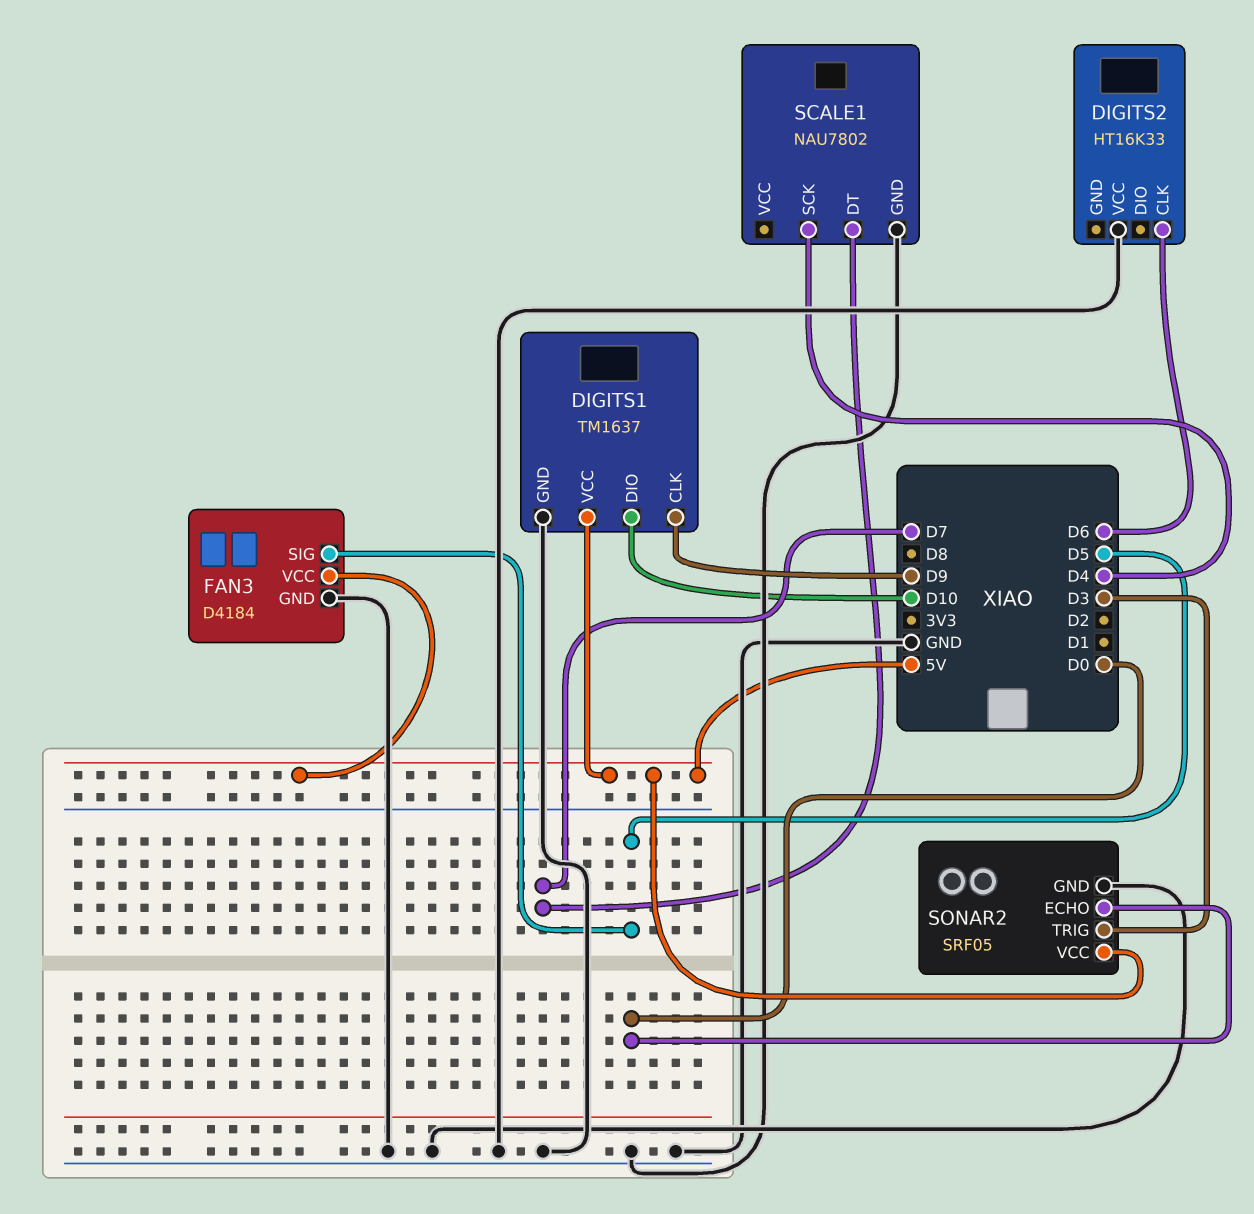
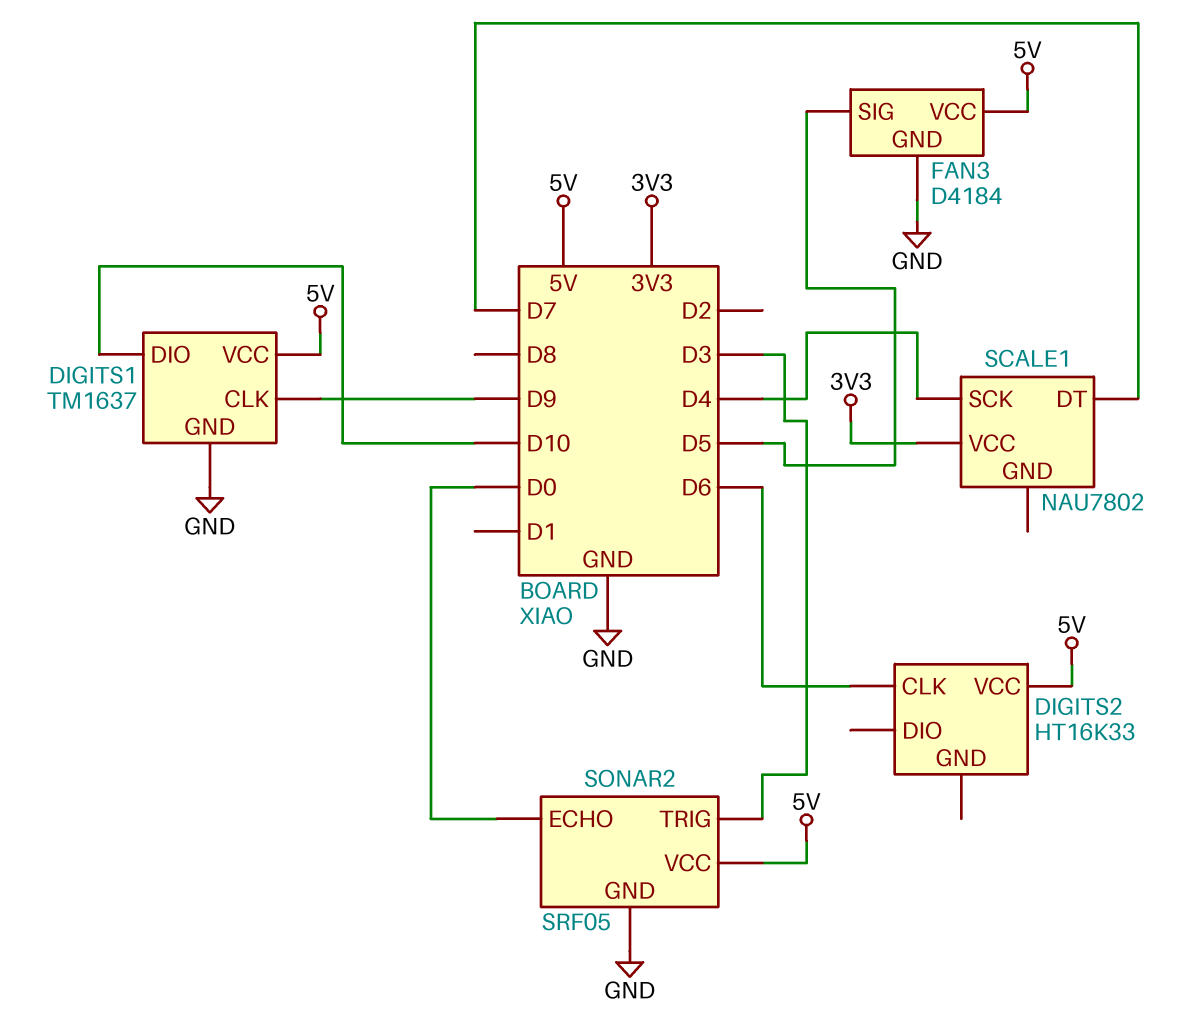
DIGITS2 pin VCC: GND -> 5V
SCALE1 pin GND: GND -> none
SCALE1 pin VCC: none -> 3V3

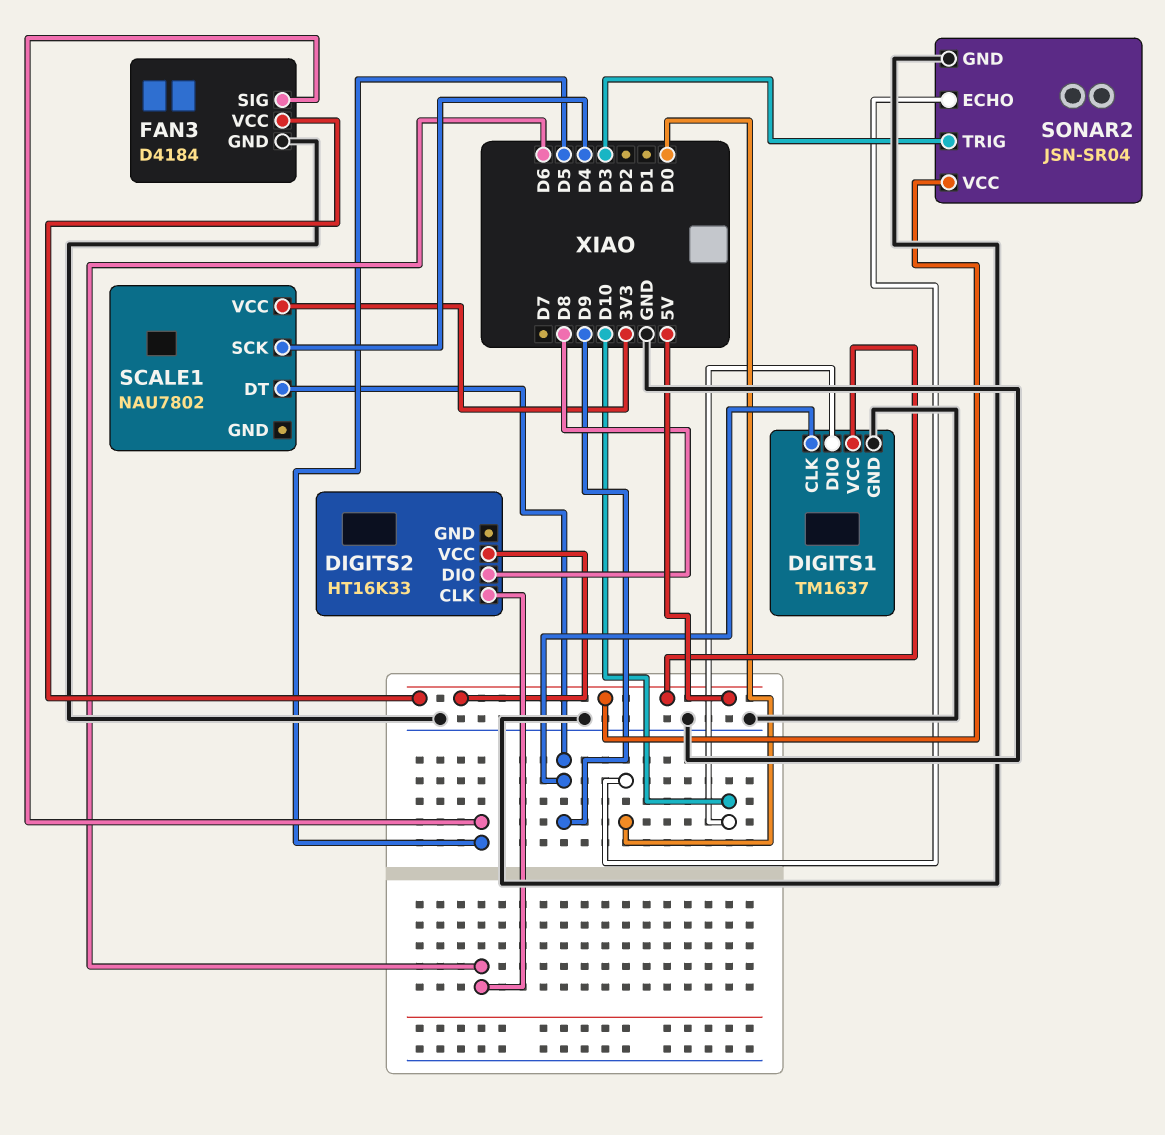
DIGITS2 pin DIO: none -> D8
SCALE1 pin DT: D7 -> D9
SONAR2: SRF05 -> JSN-SR04

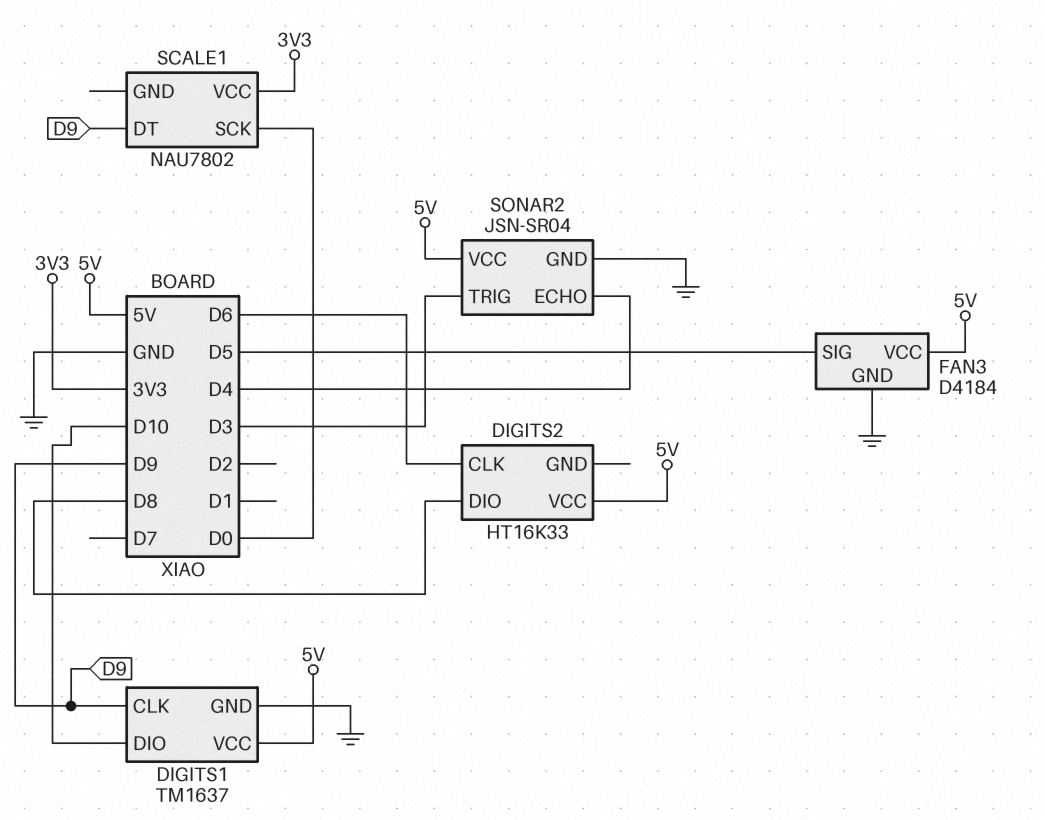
SCALE1 pin SCK: D4 -> D0
SONAR2 pin ECHO: D0 -> D4

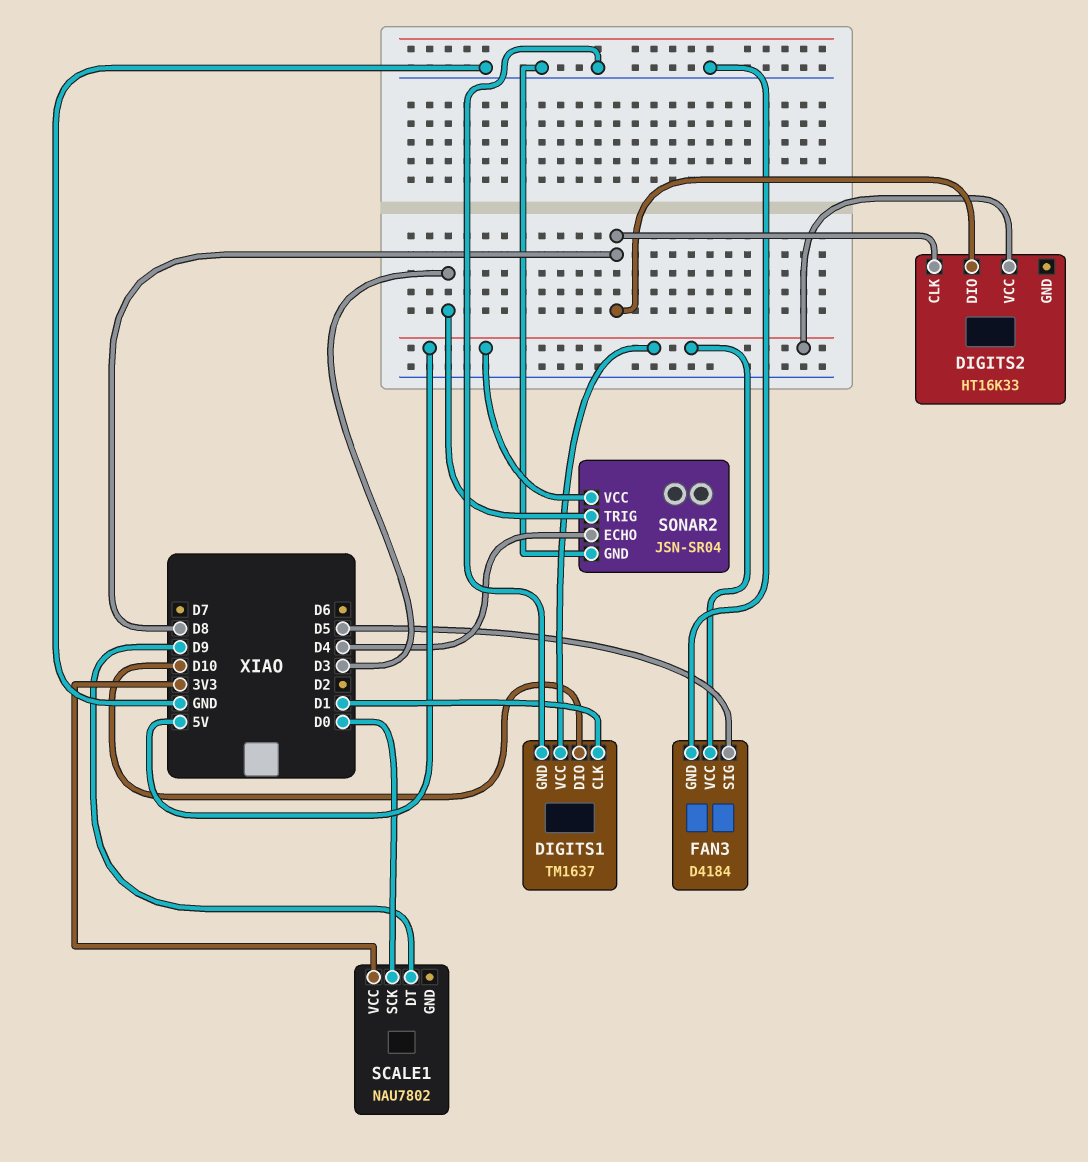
DIGITS1 pin CLK: D9 -> D1
DIGITS2 pin CLK: D6 -> D8

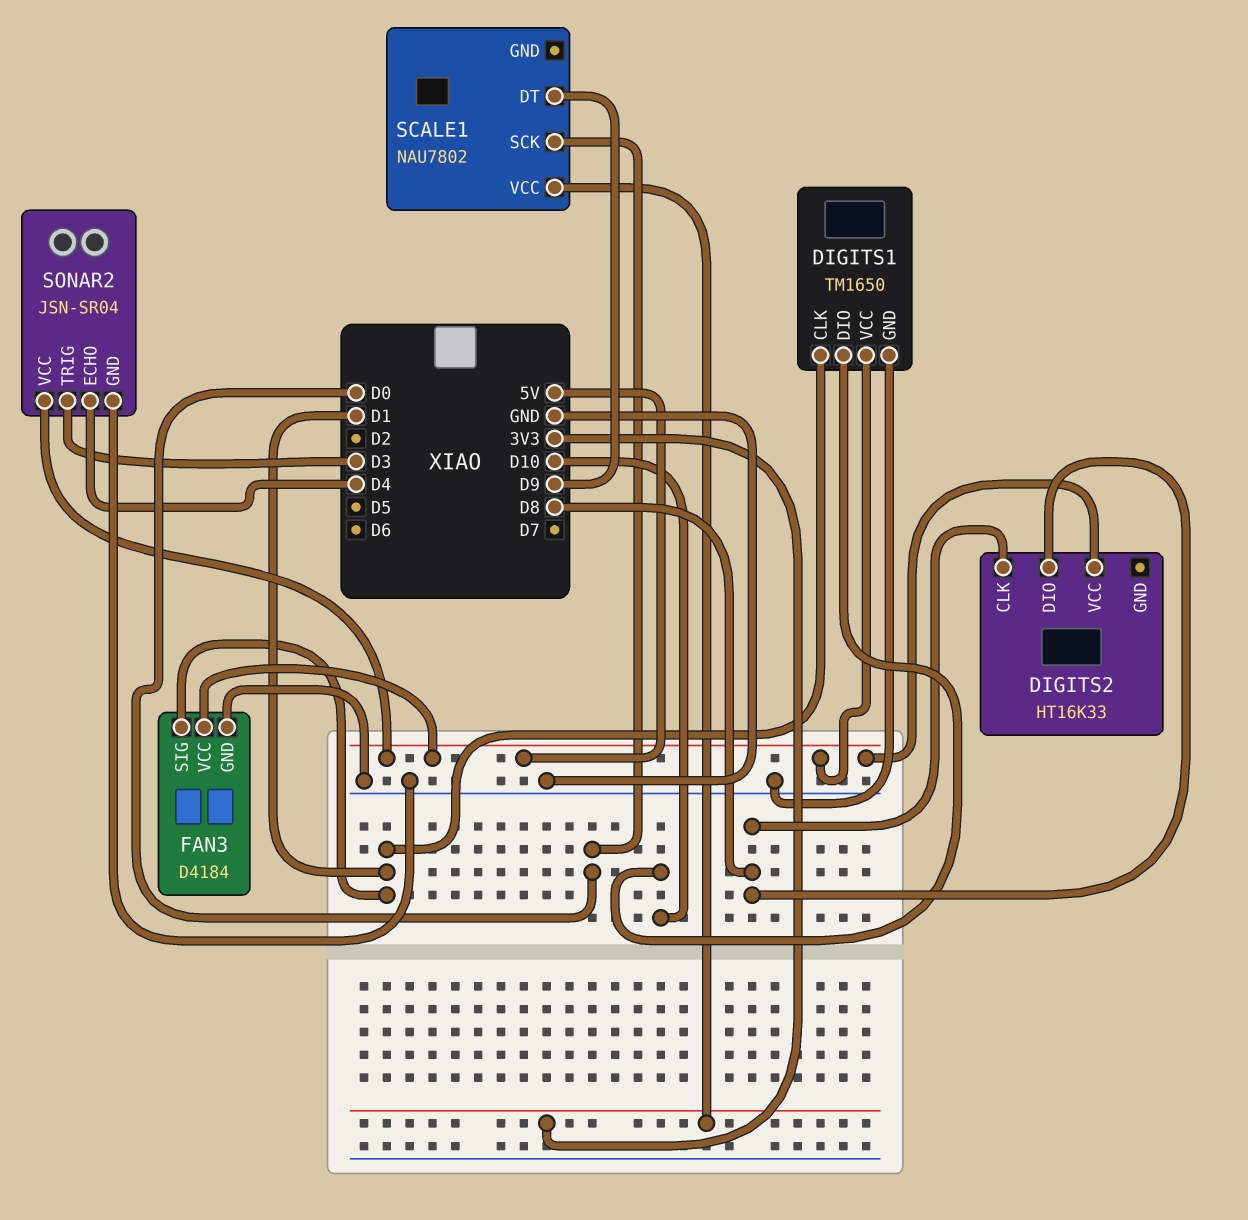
DIGITS1: TM1637 -> TM1650
FAN3 pin SIG: D5 -> D1

